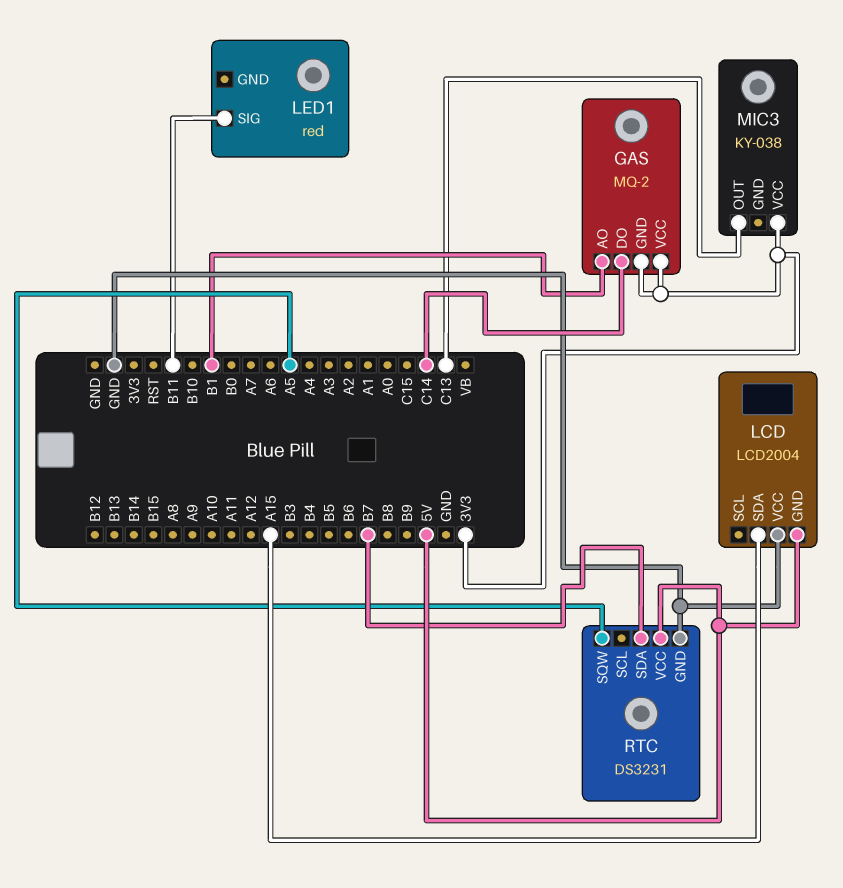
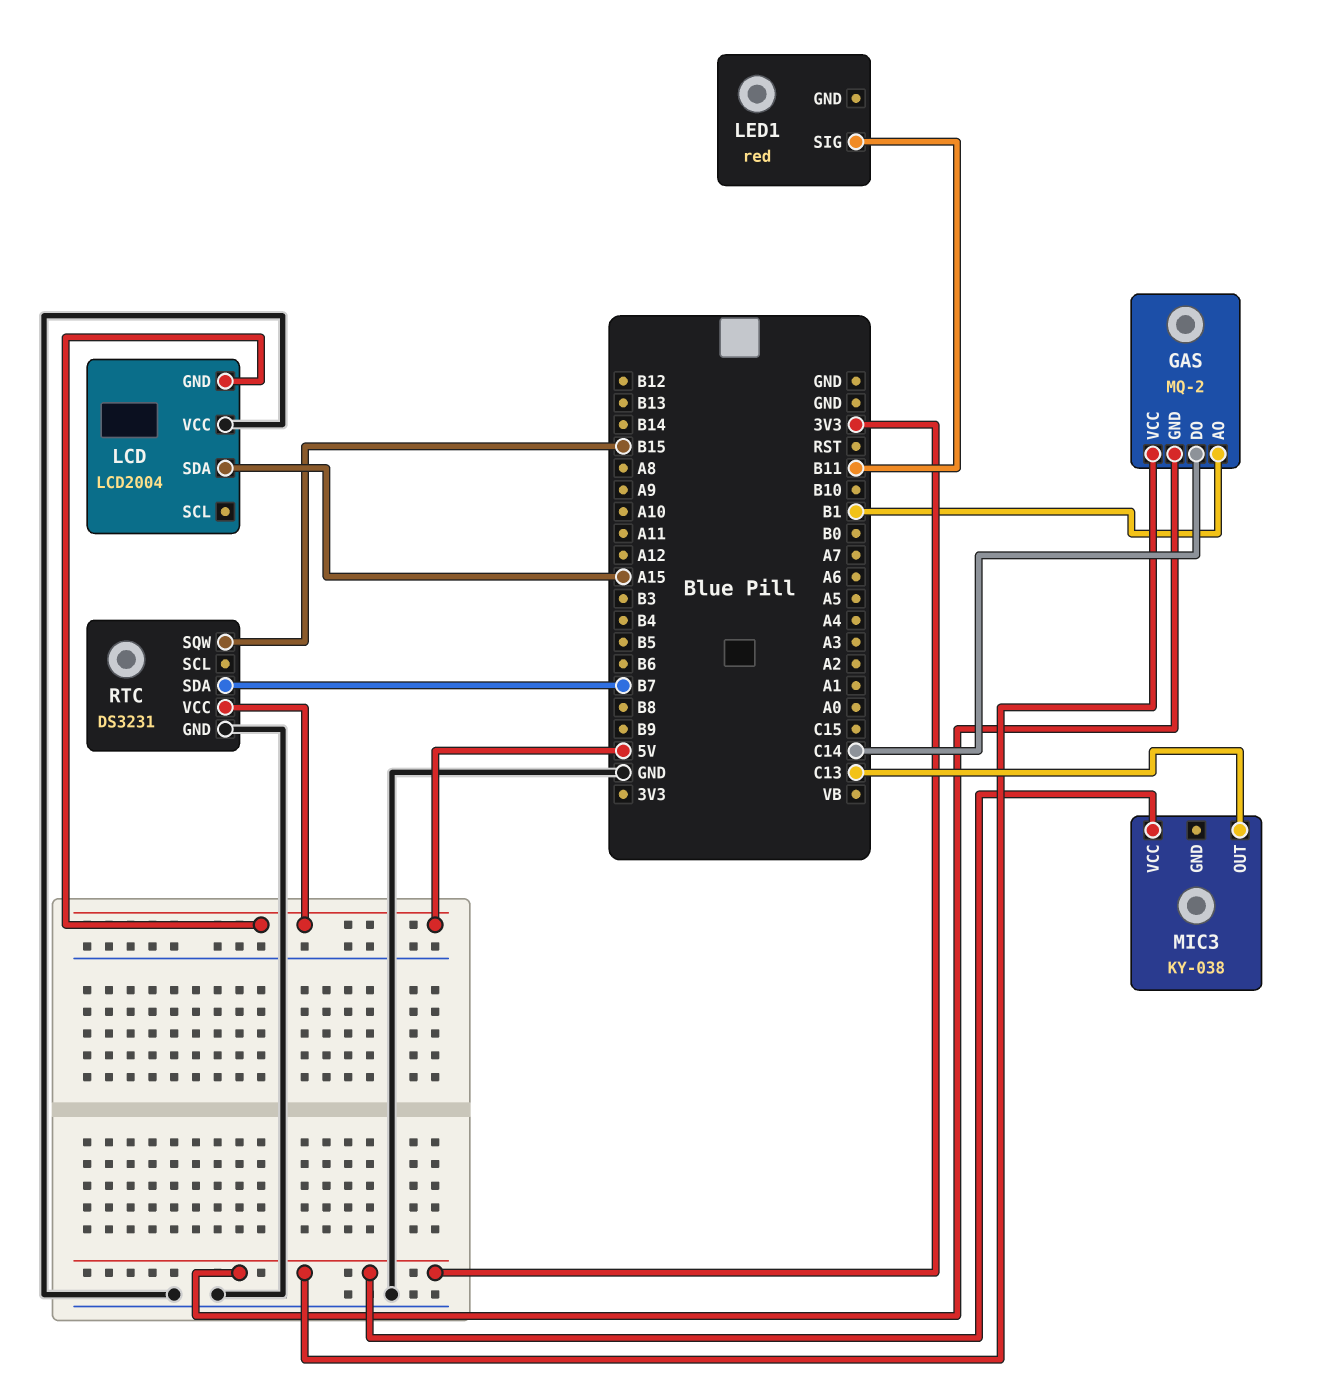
RTC pin SQW: A5 -> B15

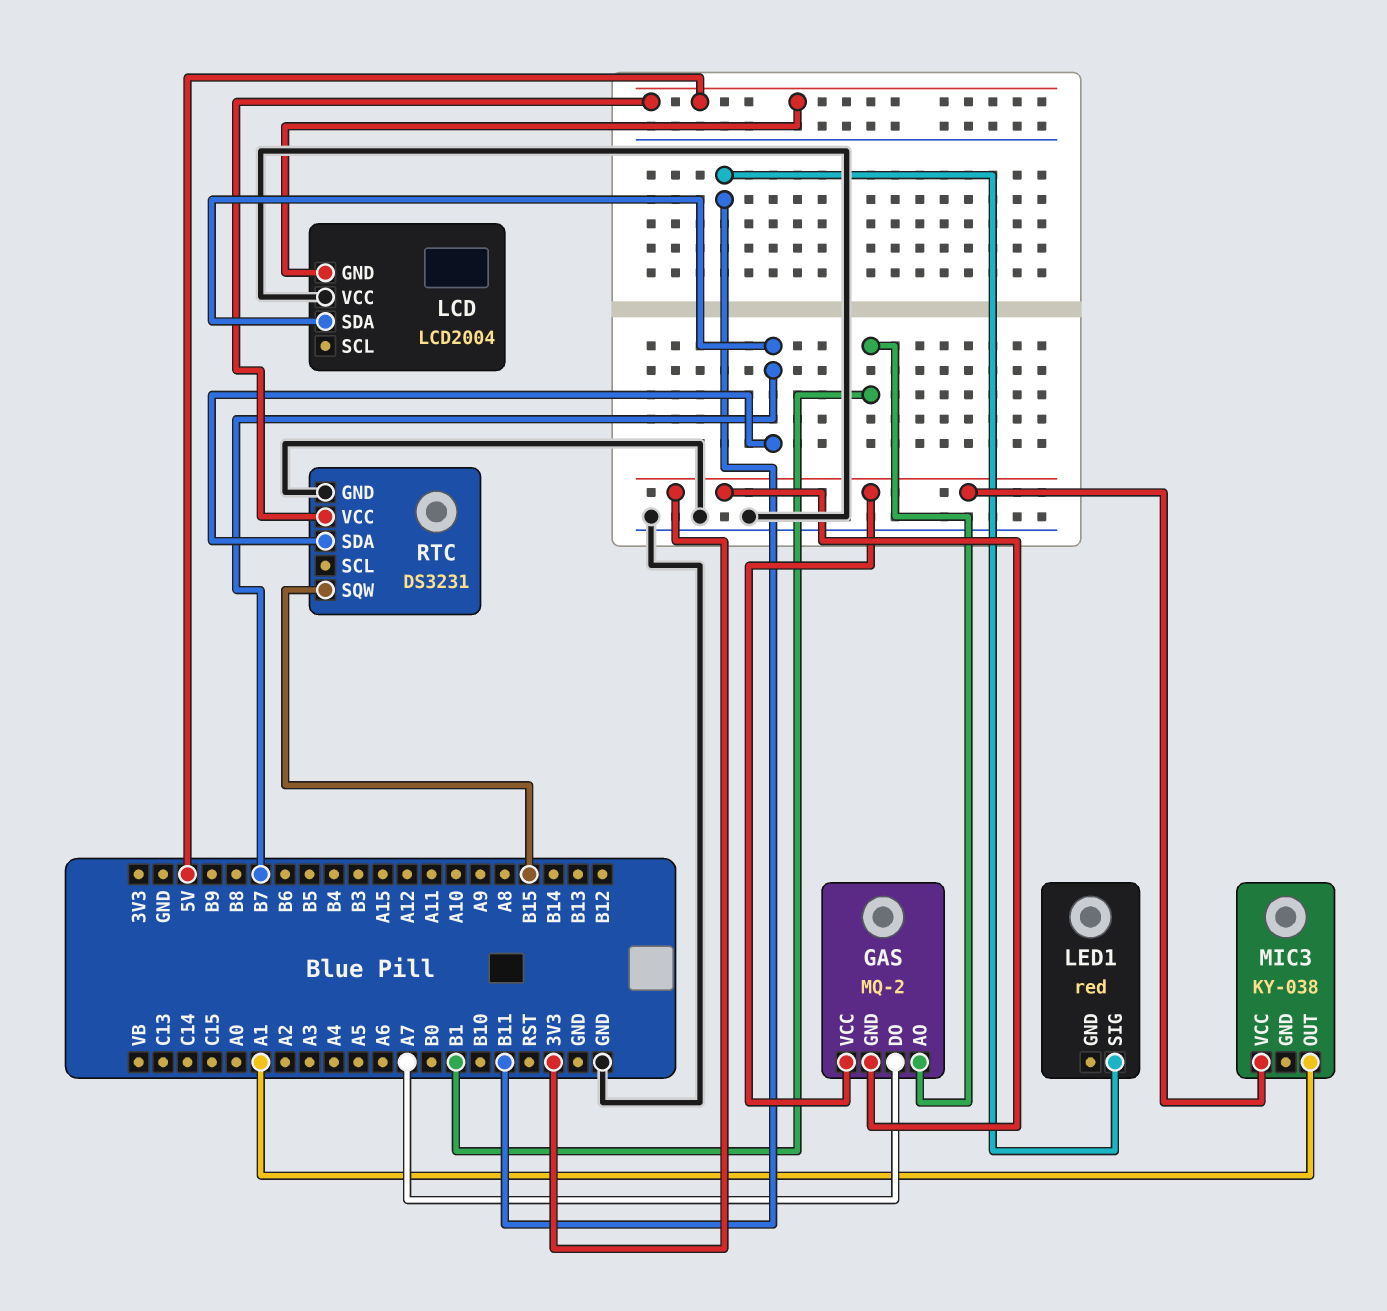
GAS pin DO: C14 -> A7
LCD pin SDA: A15 -> B7
MIC3 pin OUT: C13 -> A1

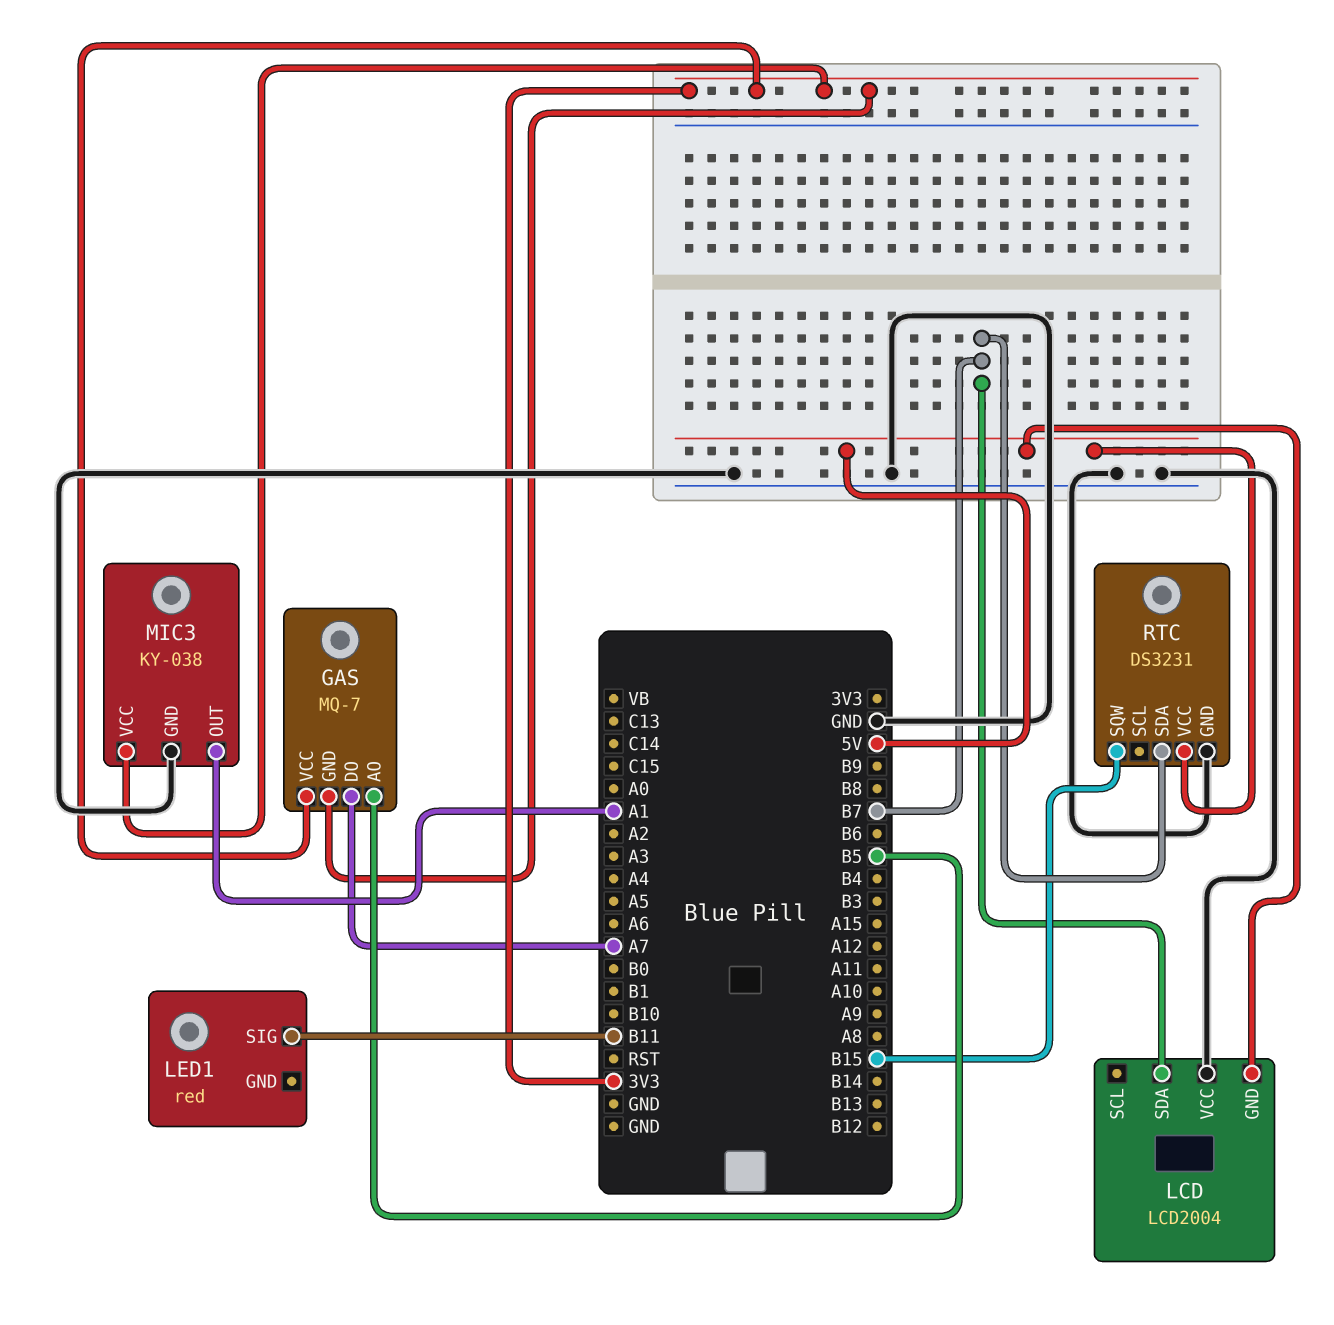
GAS: MQ-2 -> MQ-7
GAS pin AO: B1 -> B5
MIC3 pin GND: none -> GND

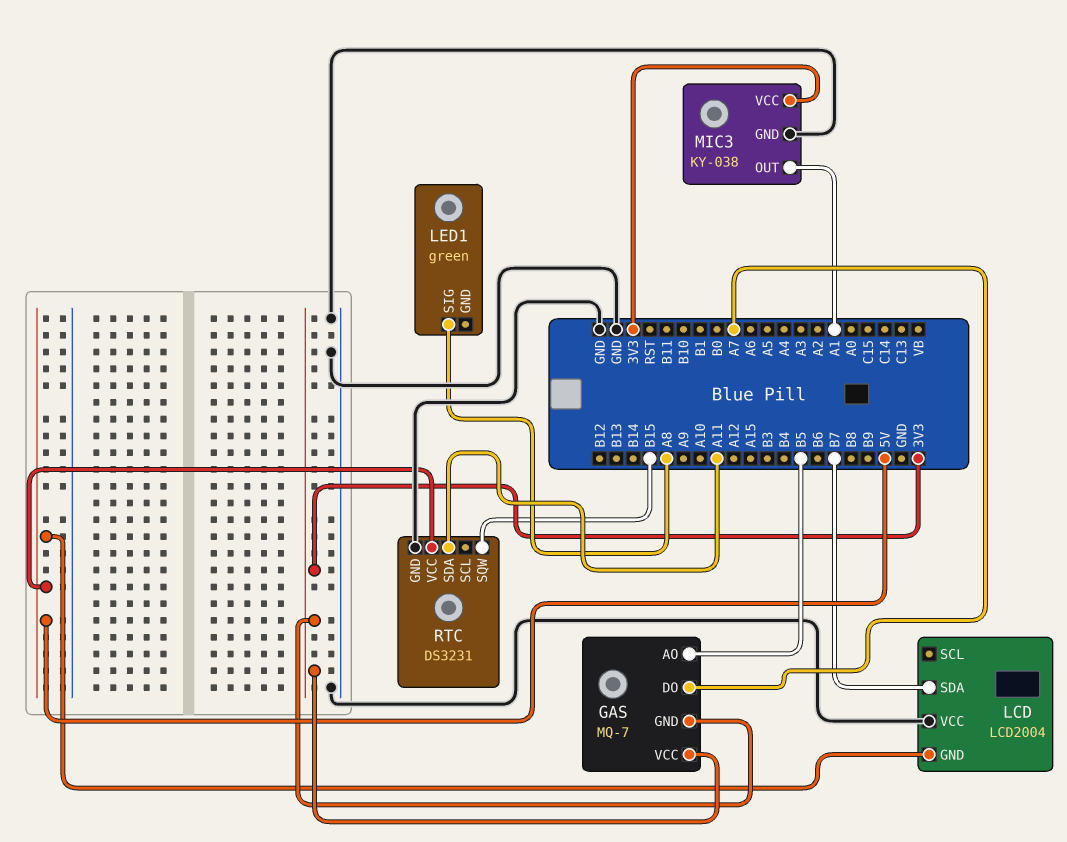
LED1: red -> green
LED1 pin SIG: B11 -> A8
RTC pin SDA: B7 -> A11

